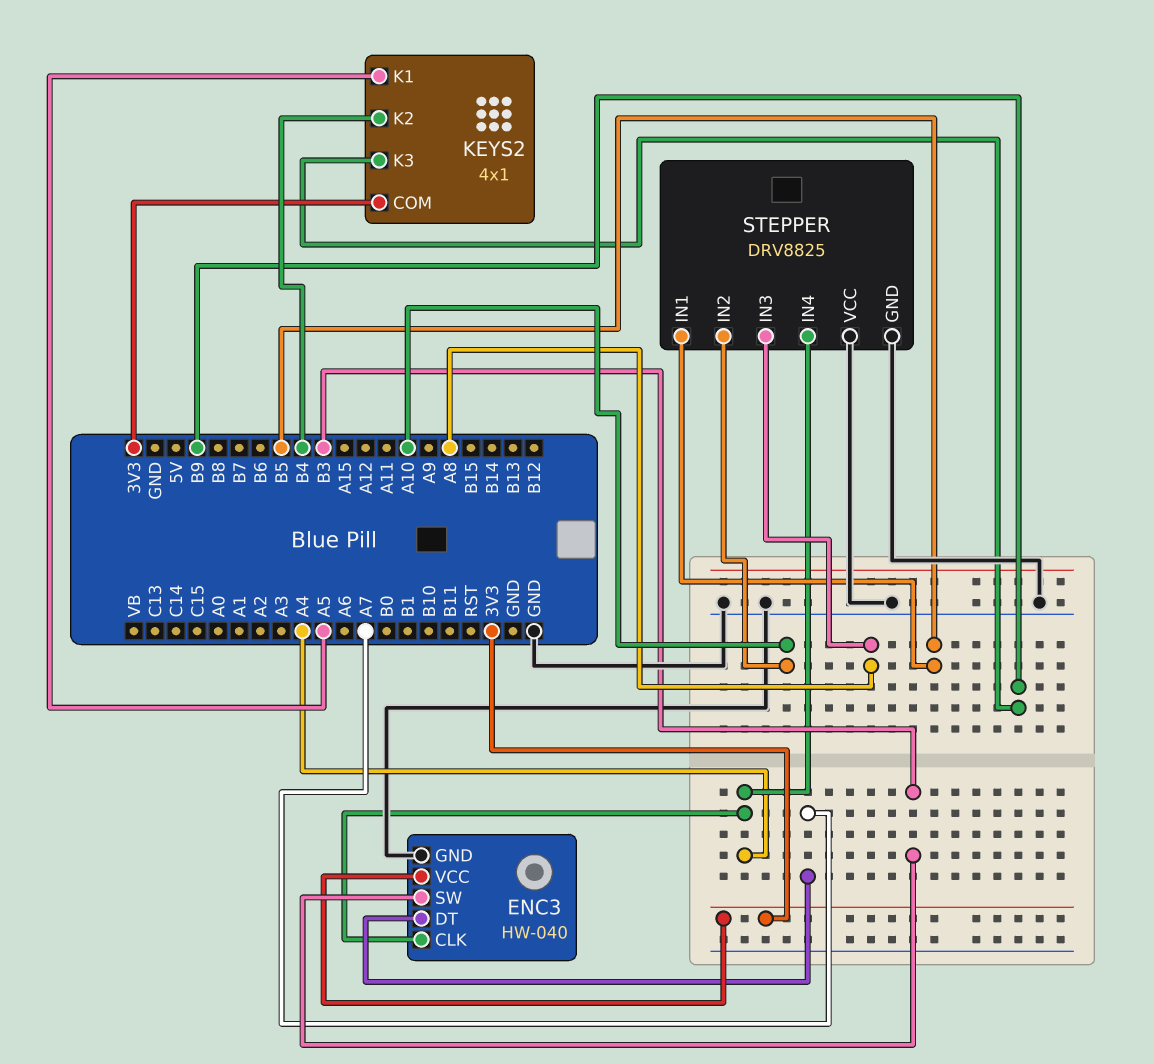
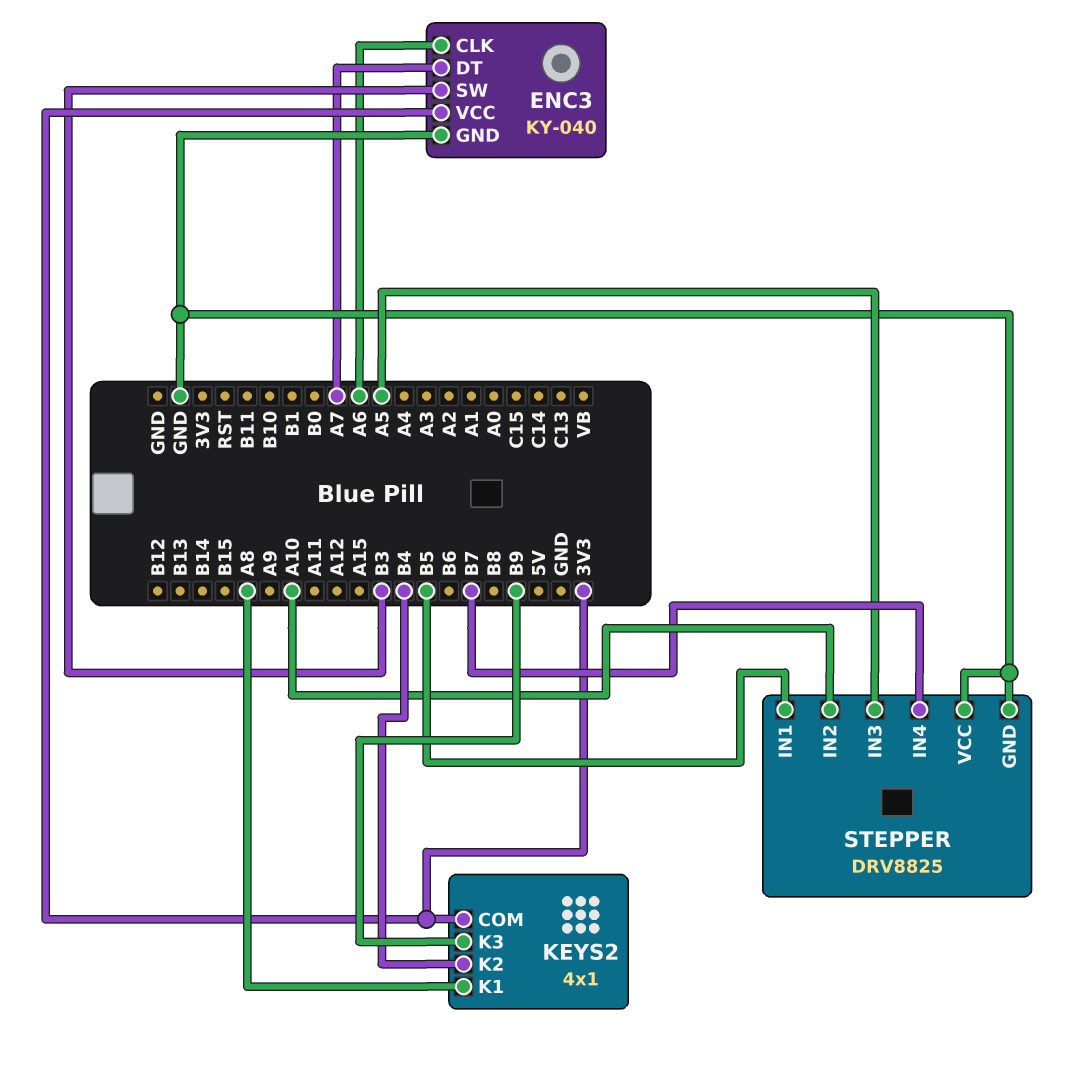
ENC3: HW-040 -> KY-040
ENC3 pin CLK: A4 -> A6
KEYS2 pin K1: A5 -> A8
STEPPER pin IN3: A8 -> A5
STEPPER pin IN4: A4 -> B7

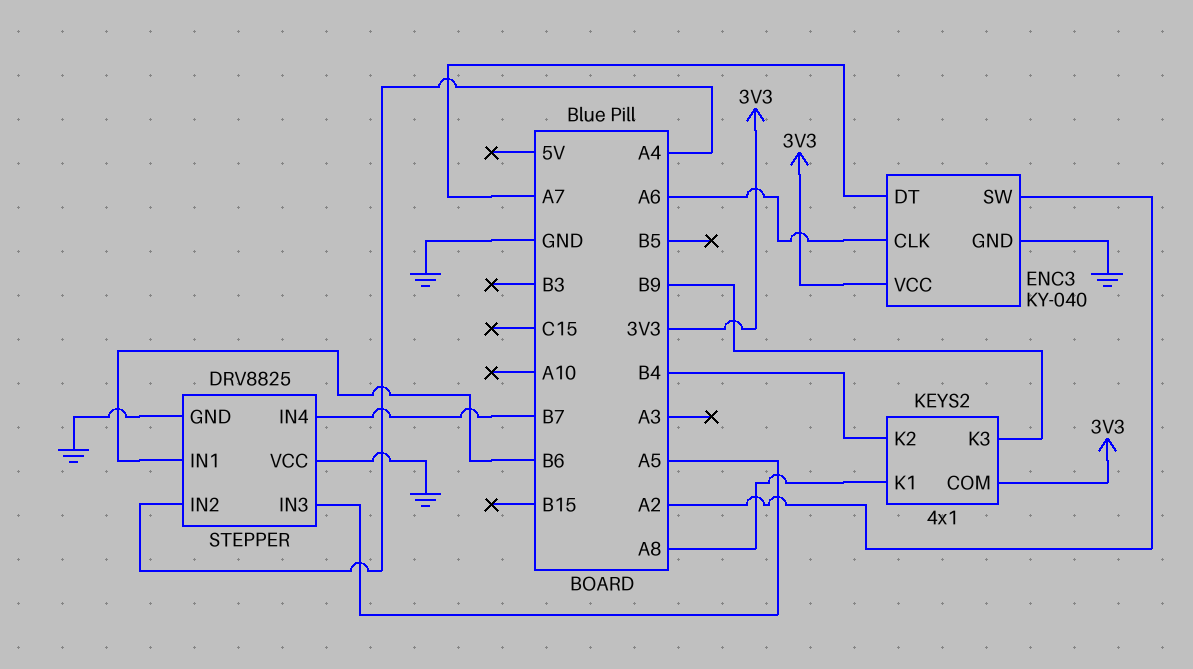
ENC3 pin SW: B3 -> A2
STEPPER pin IN1: B5 -> B6
STEPPER pin IN2: A10 -> A4

